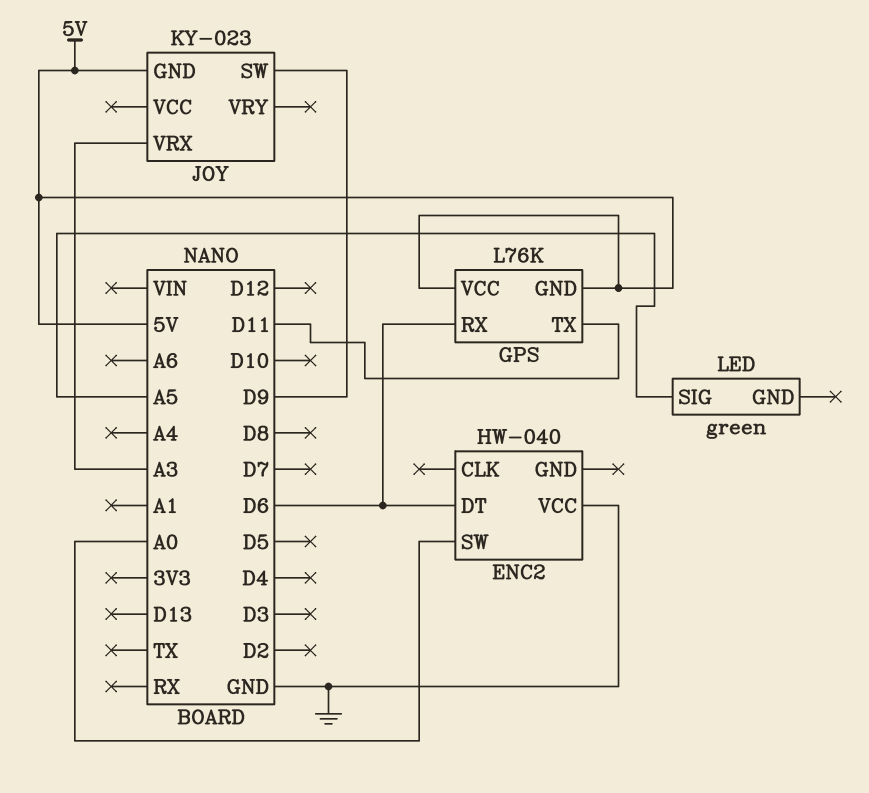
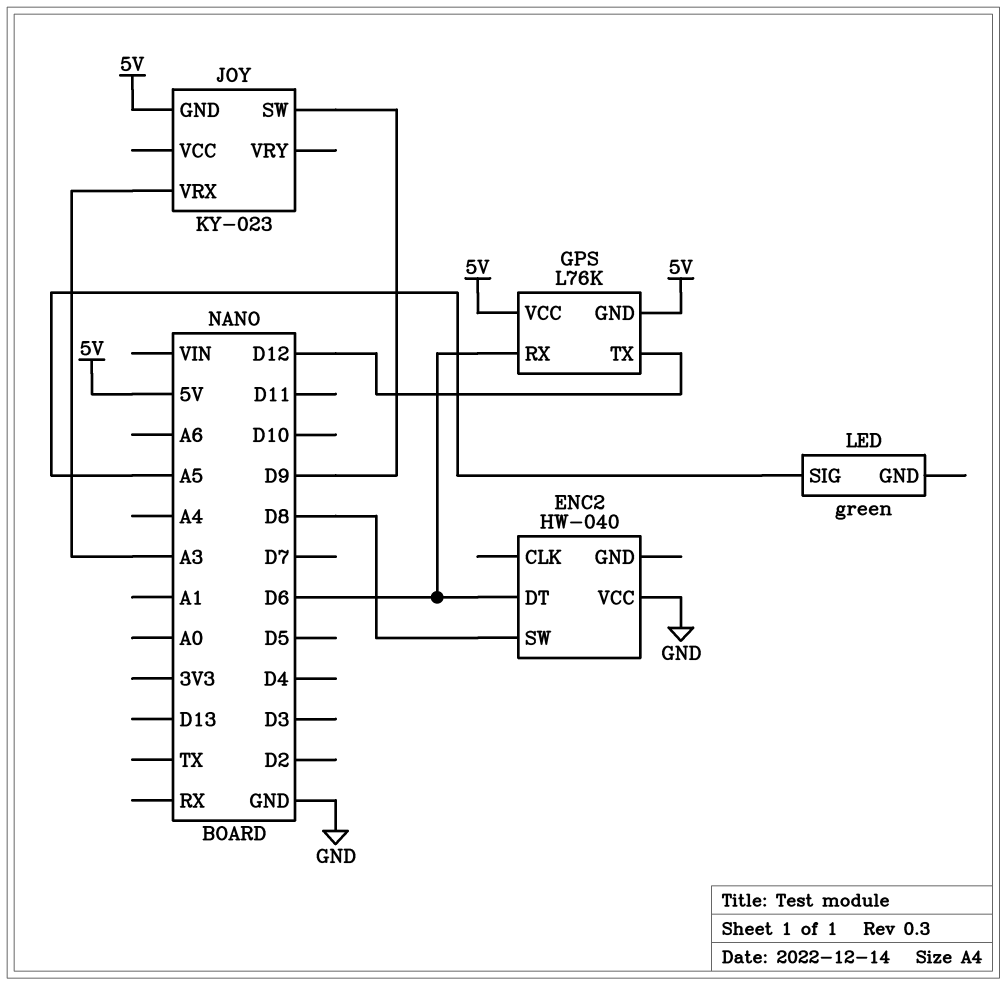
ENC2 pin SW: A0 -> D8
GPS pin TX: D11 -> D12

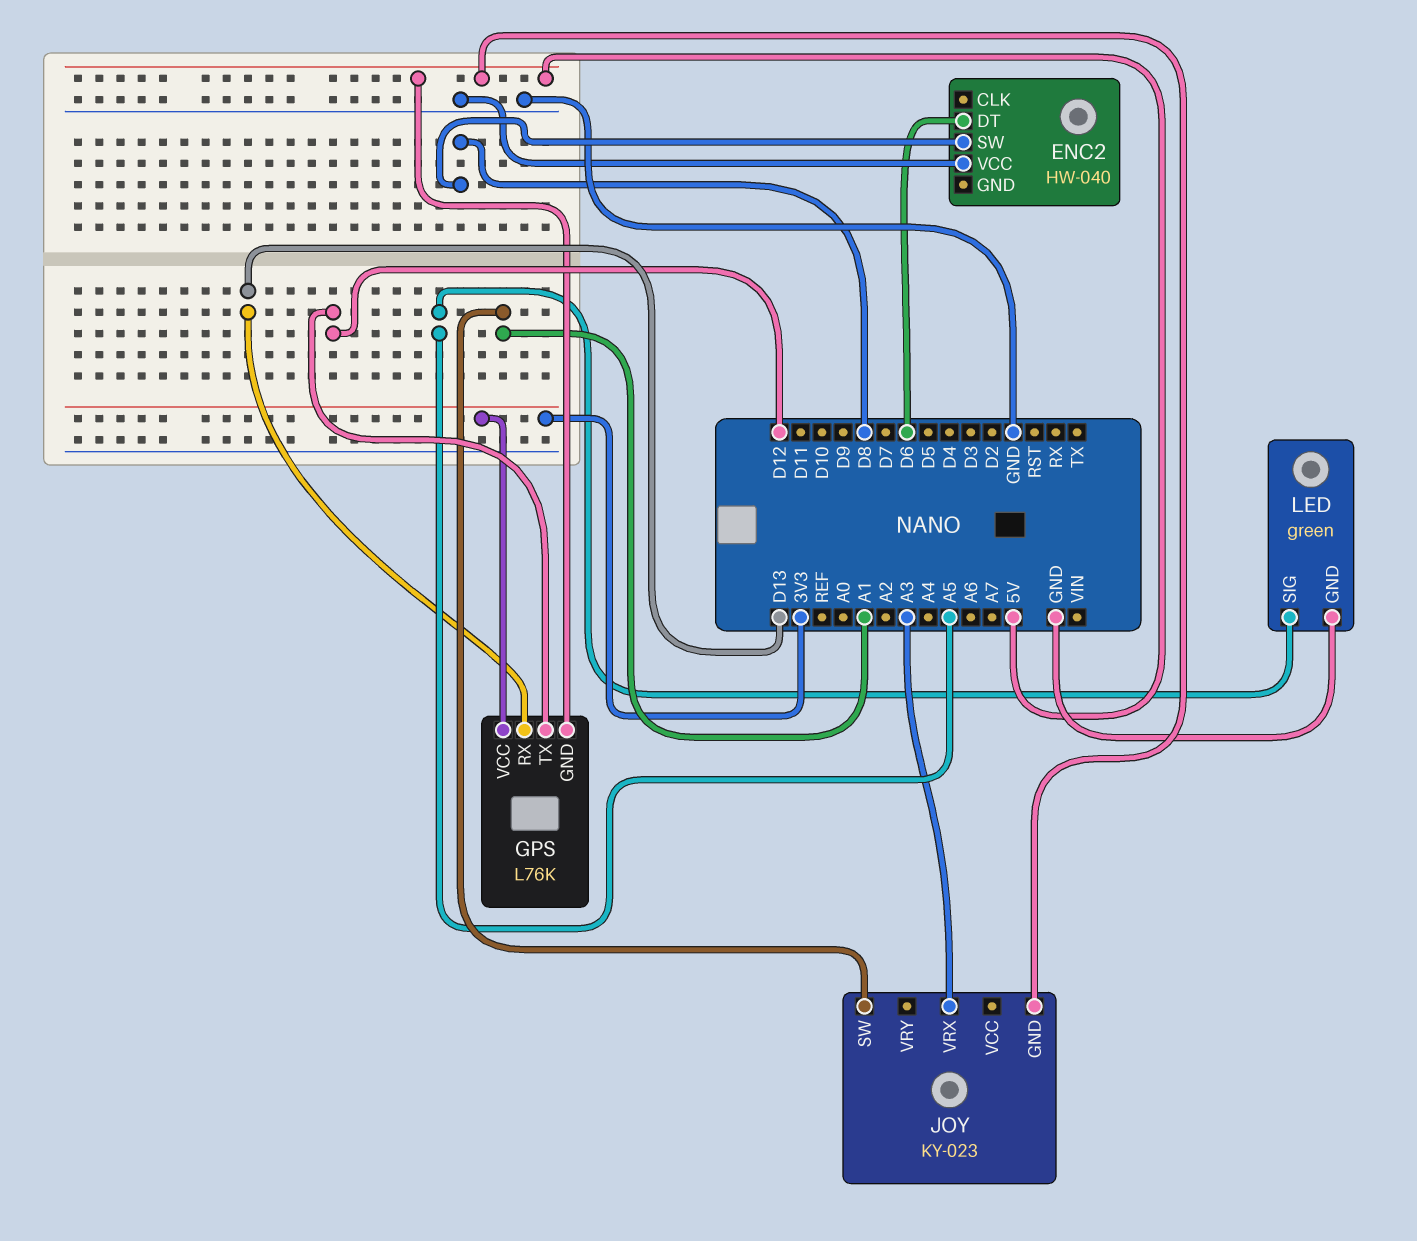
GPS pin RX: D6 -> D13
GPS pin VCC: 5V -> 3V3
JOY pin SW: D9 -> A1
LED pin GND: none -> GND

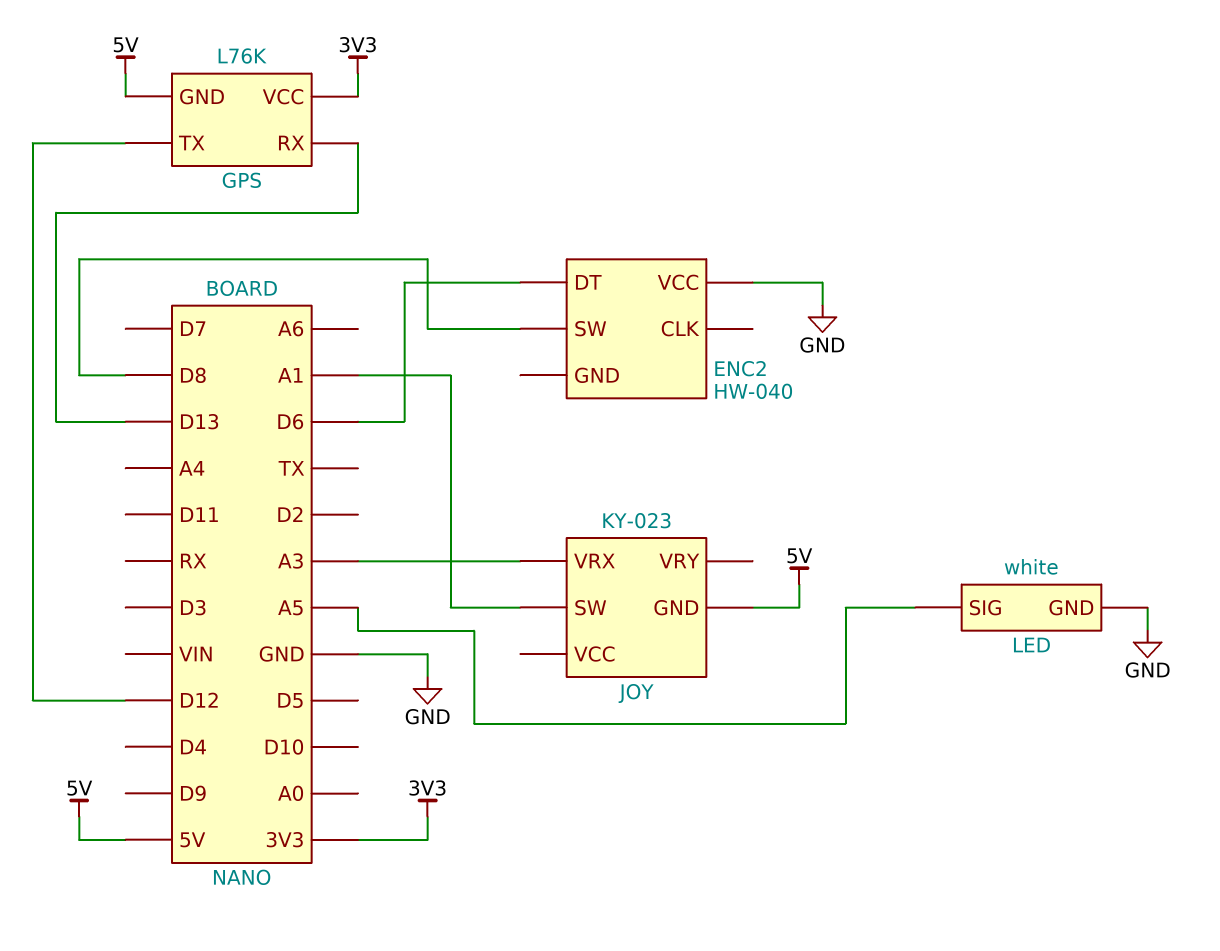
LED: green -> white

